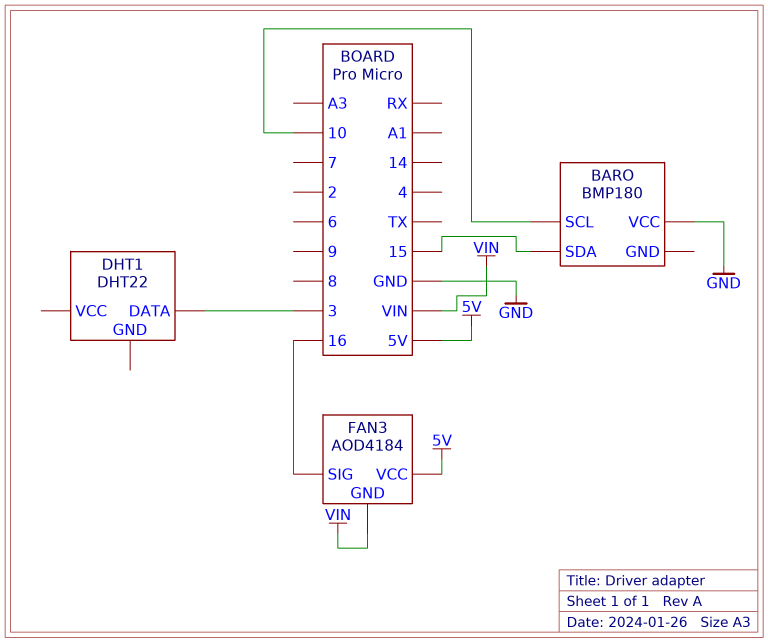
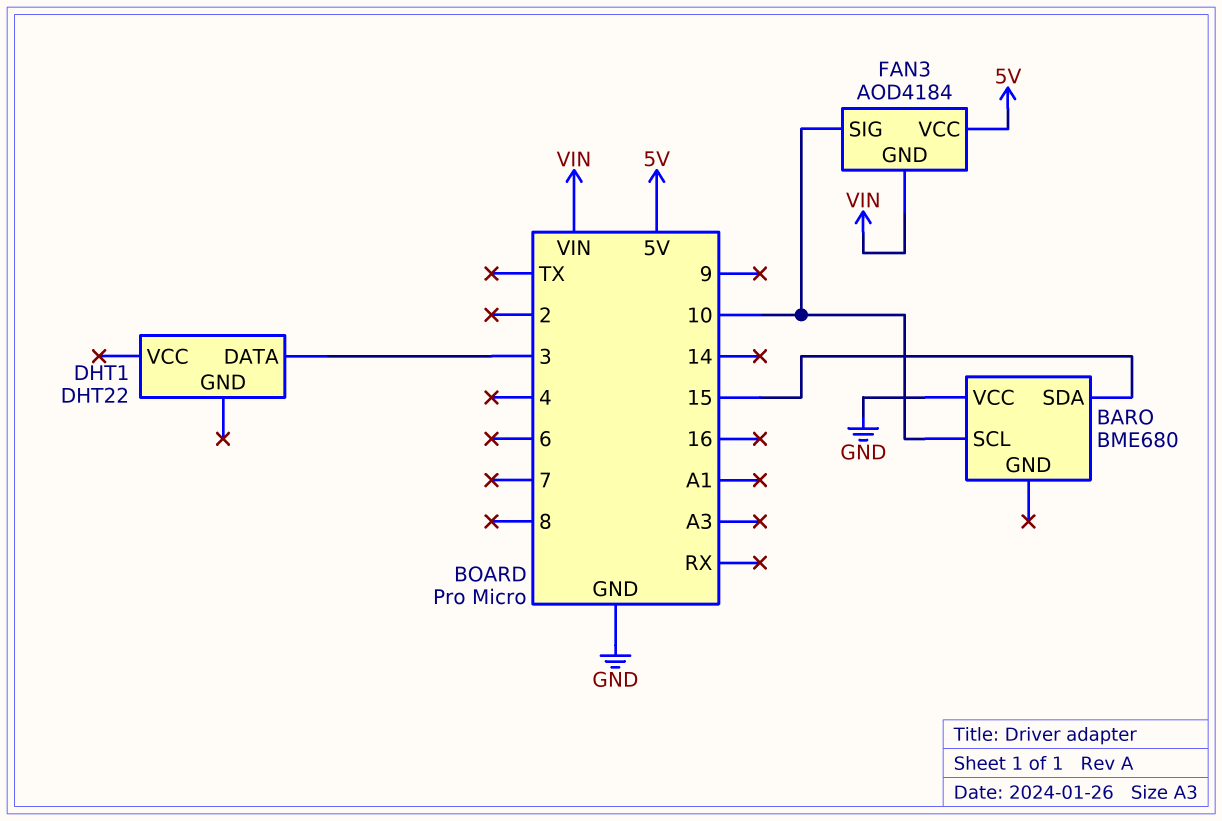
BARO: BMP180 -> BME680
FAN3 pin SIG: 16 -> 10

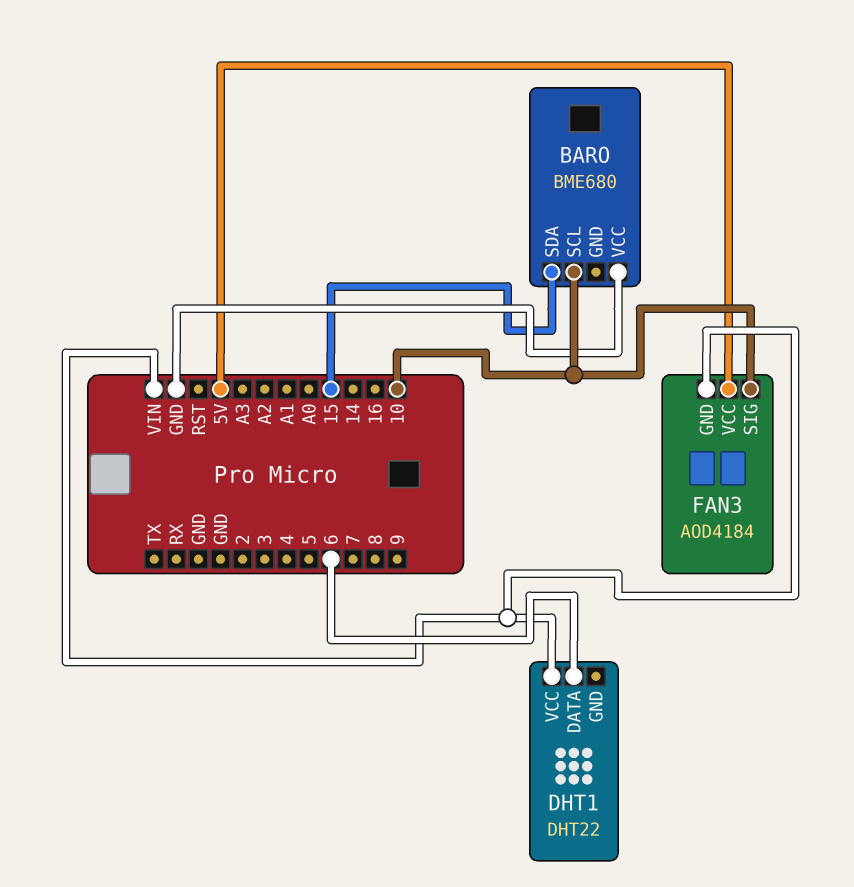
DHT1 pin DATA: 3 -> 6
DHT1 pin VCC: none -> VIN

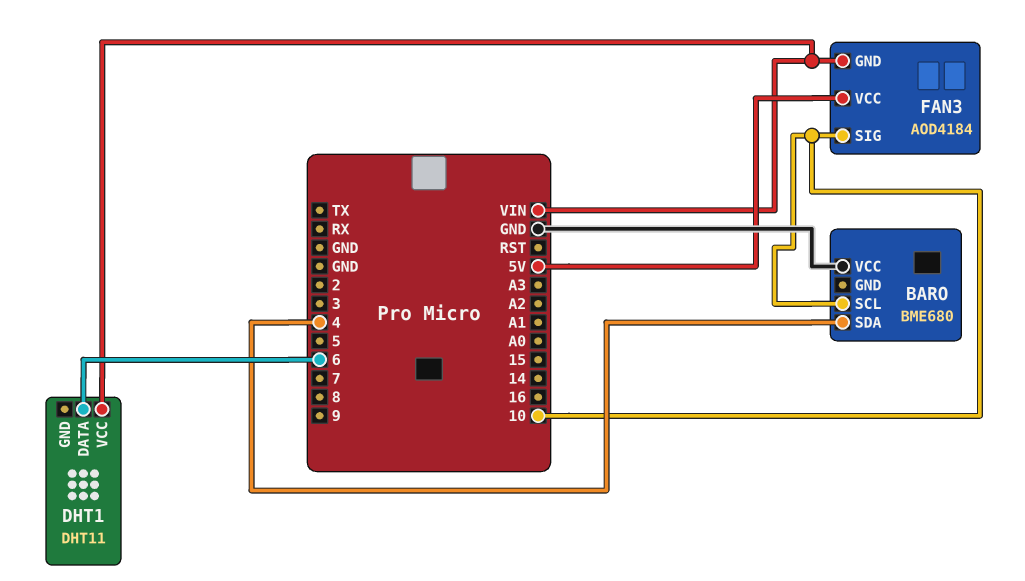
BARO pin SDA: 15 -> 4
DHT1: DHT22 -> DHT11

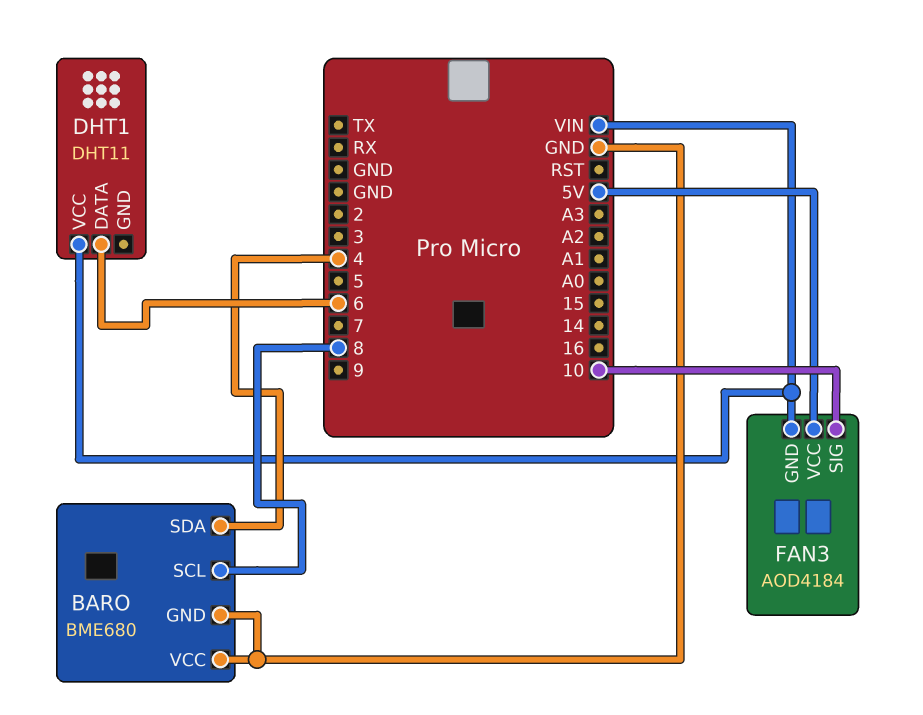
BARO pin GND: none -> GND
BARO pin SCL: 10 -> 8

